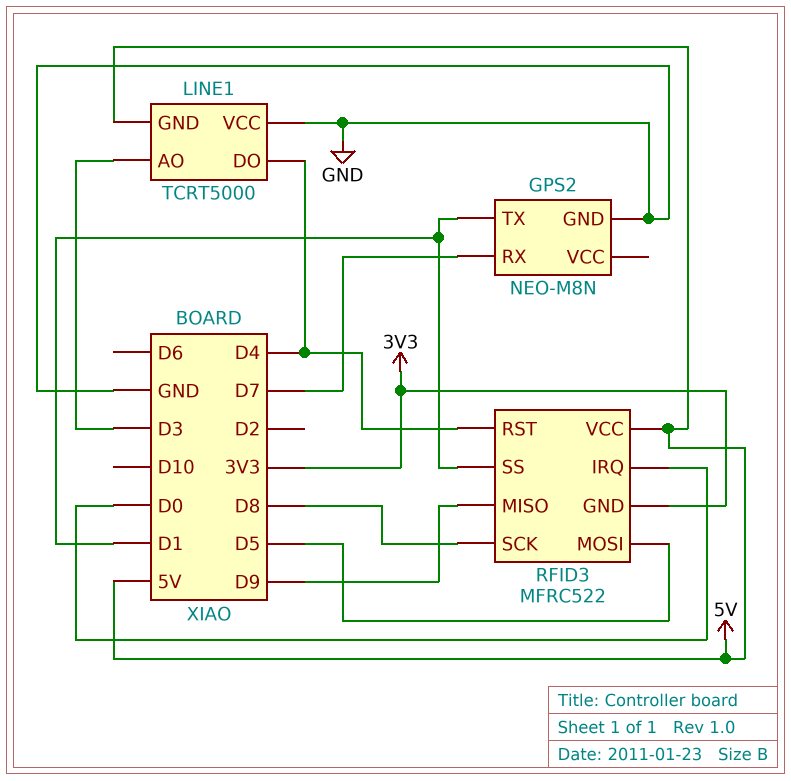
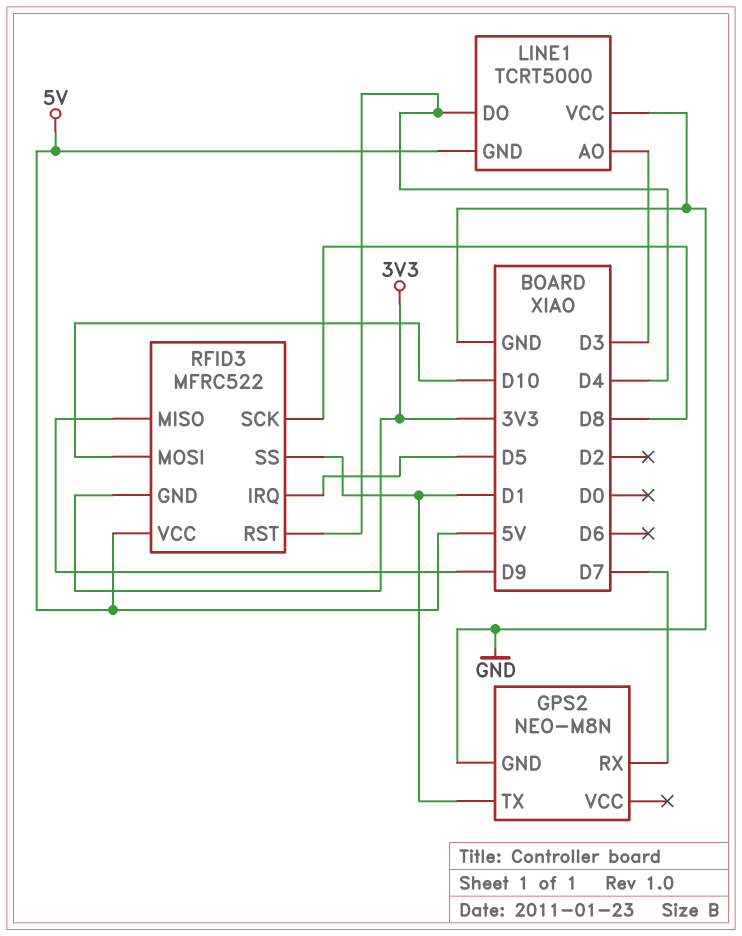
RFID3 pin IRQ: D0 -> D5
RFID3 pin MOSI: D5 -> D10

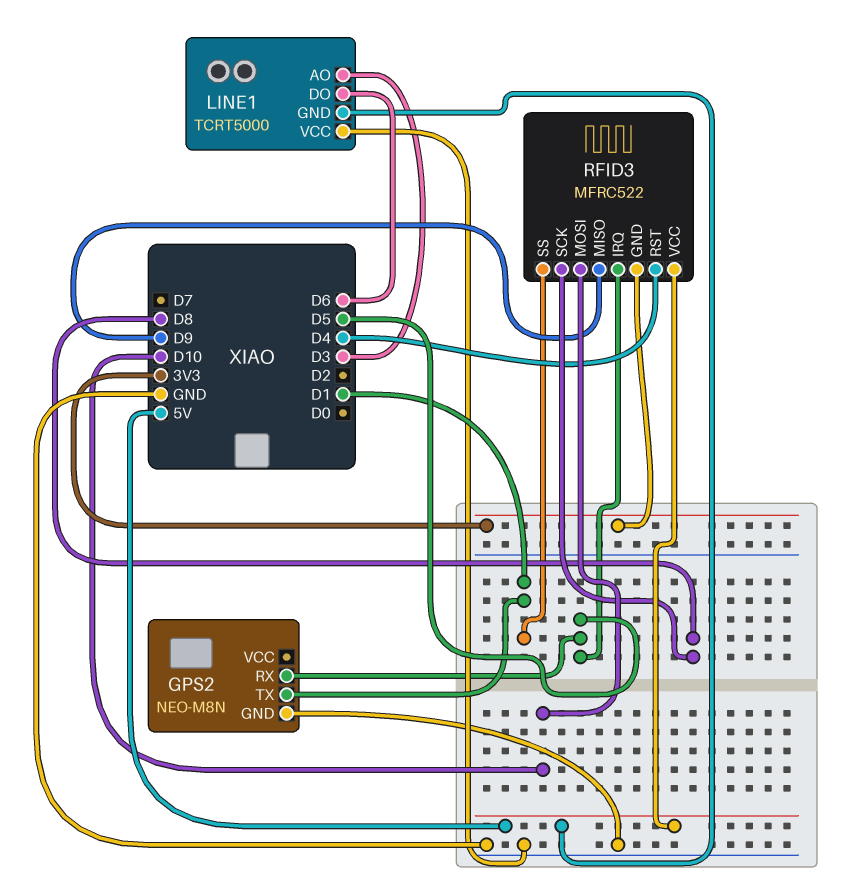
GPS2 pin RX: D7 -> D5
LINE1 pin DO: D4 -> D6

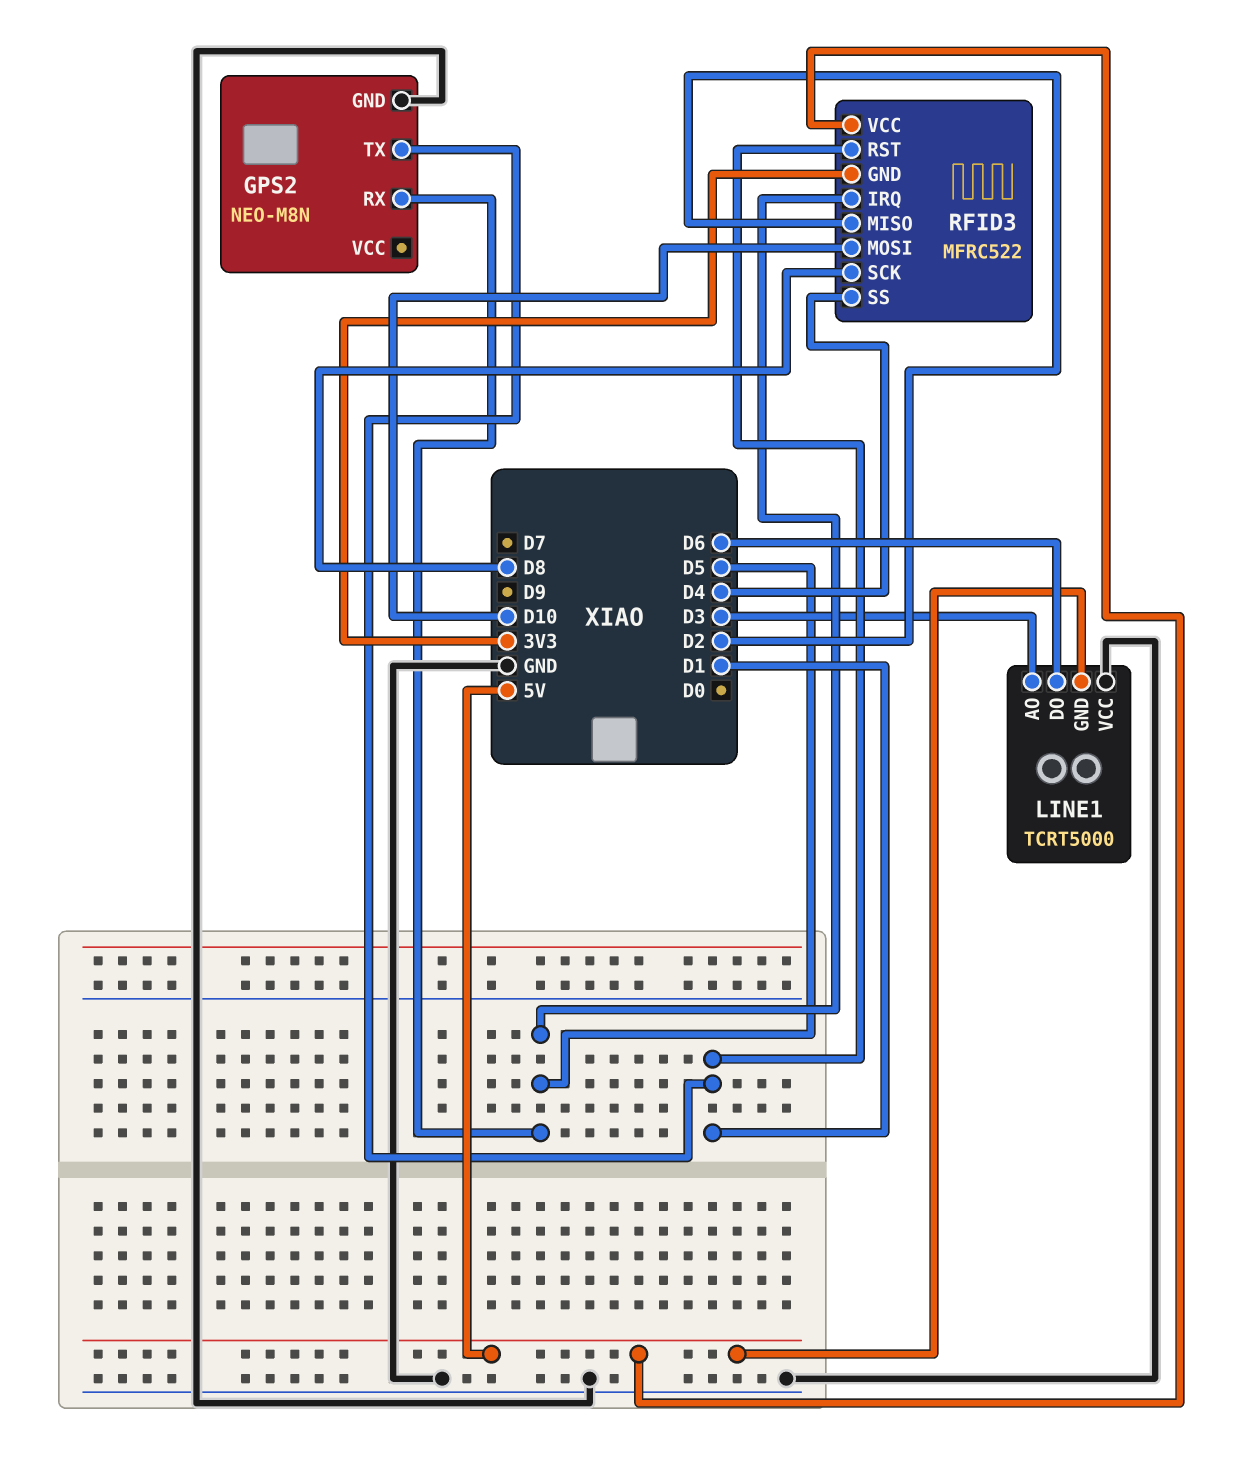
RFID3 pin MISO: D9 -> D2
RFID3 pin RST: D4 -> D1
RFID3 pin SS: D1 -> D4

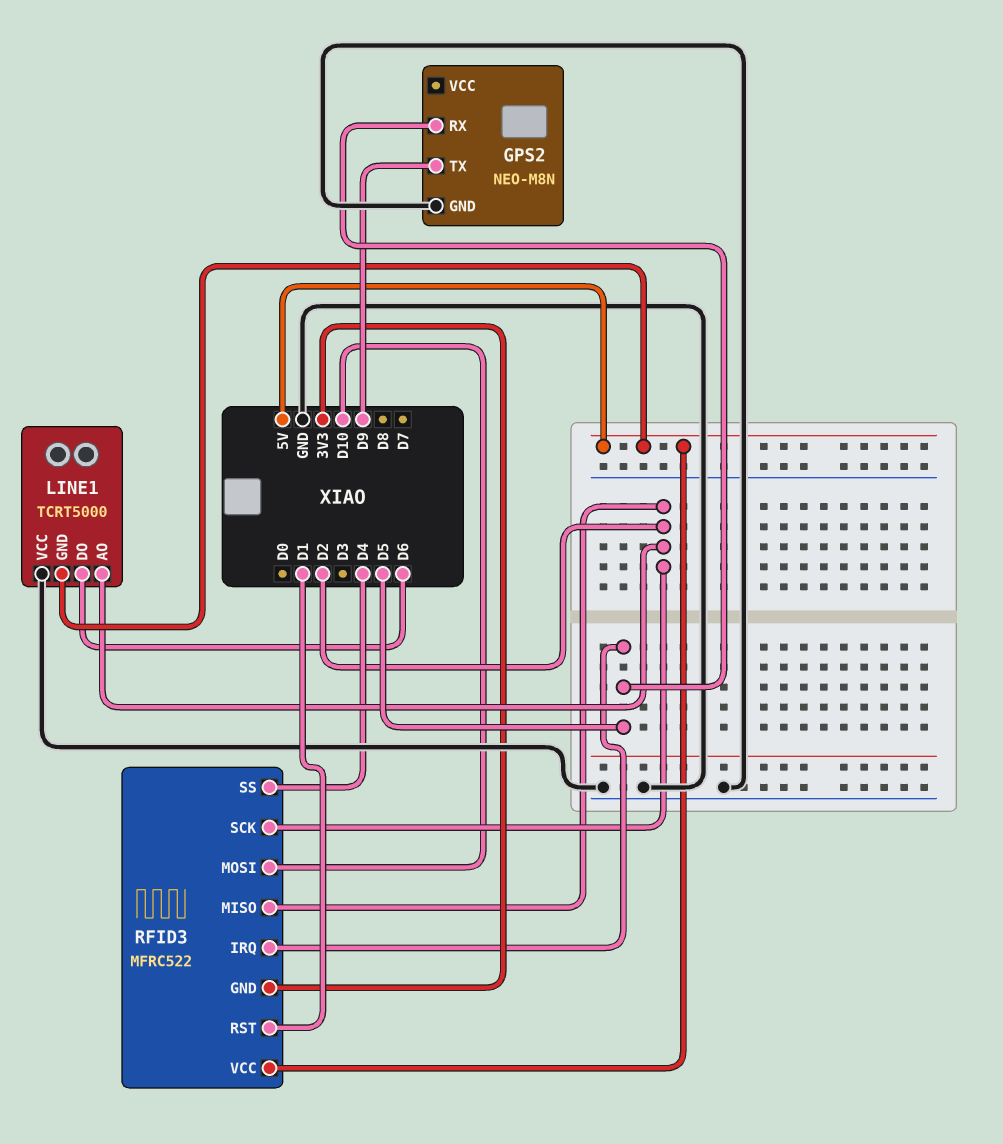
GPS2 pin TX: D1 -> D9
LINE1 pin AO: D3 -> D2
RFID3 pin SCK: D8 -> D2

